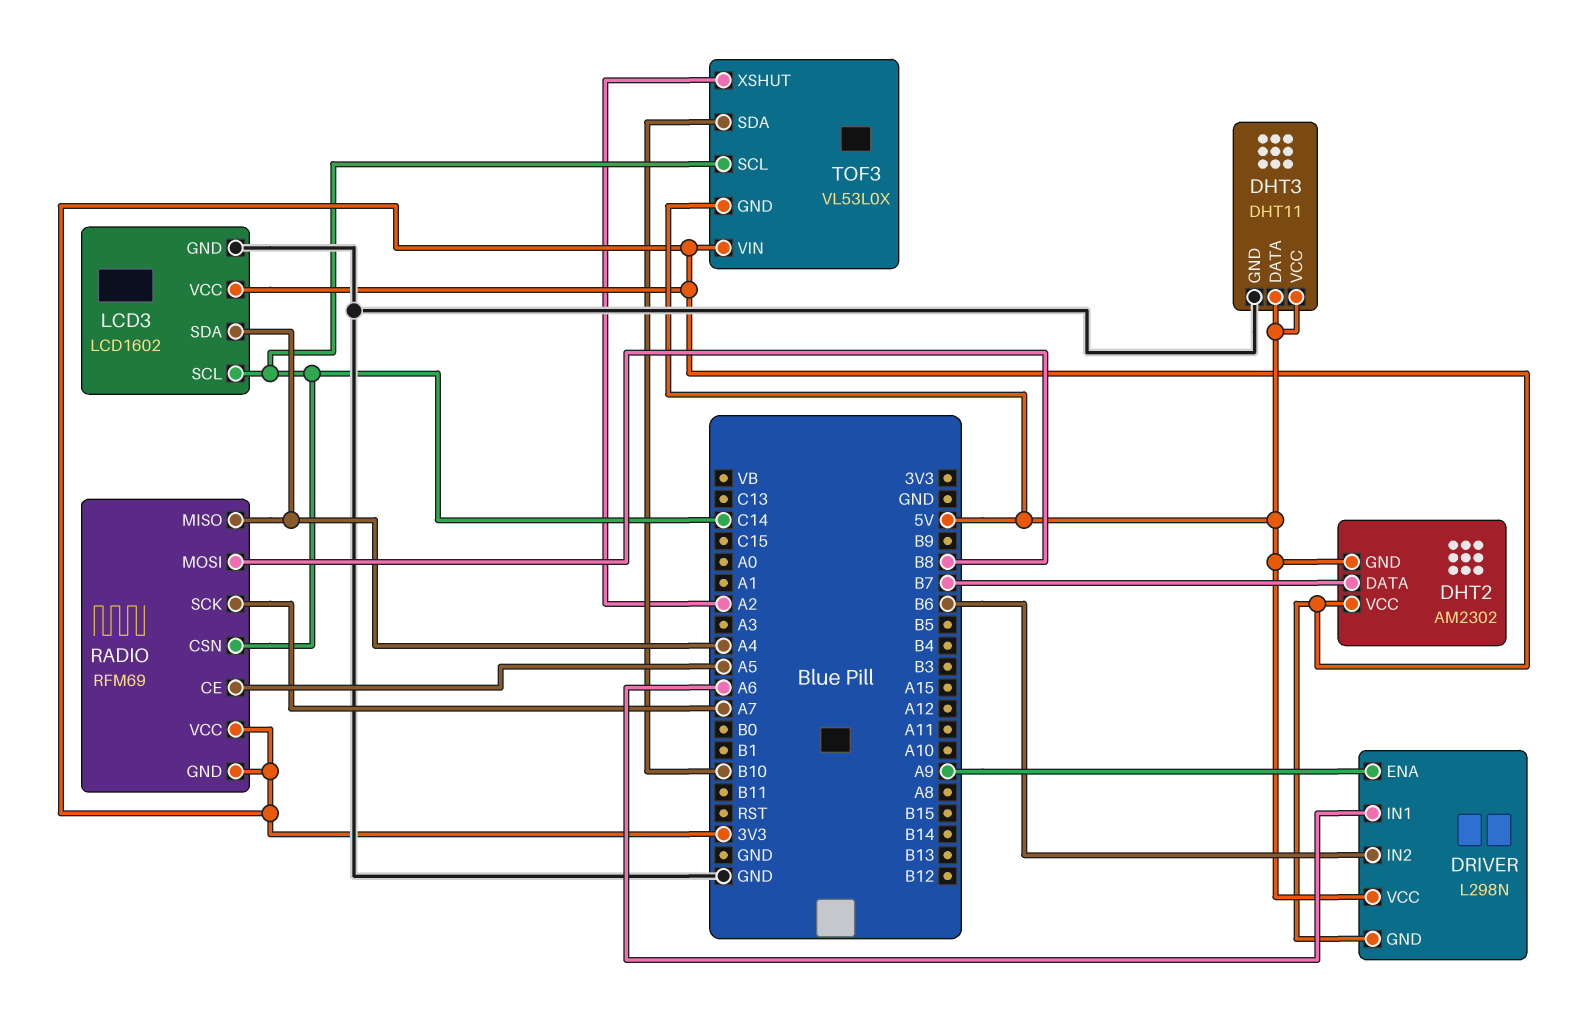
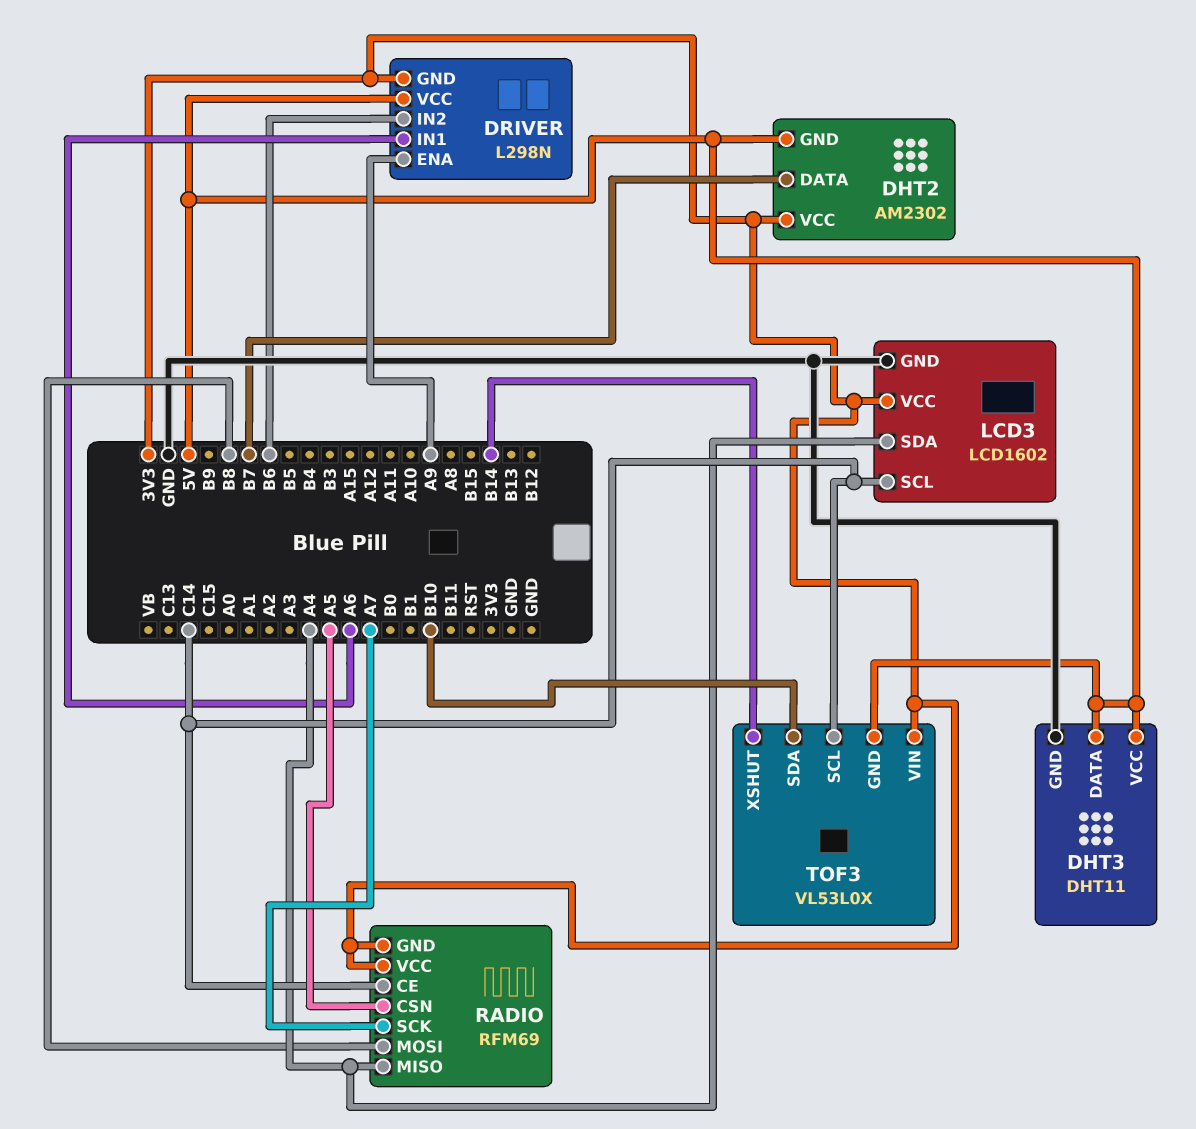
RADIO pin CE: A5 -> C14
RADIO pin CSN: C14 -> A5
TOF3 pin XSHUT: A2 -> B14

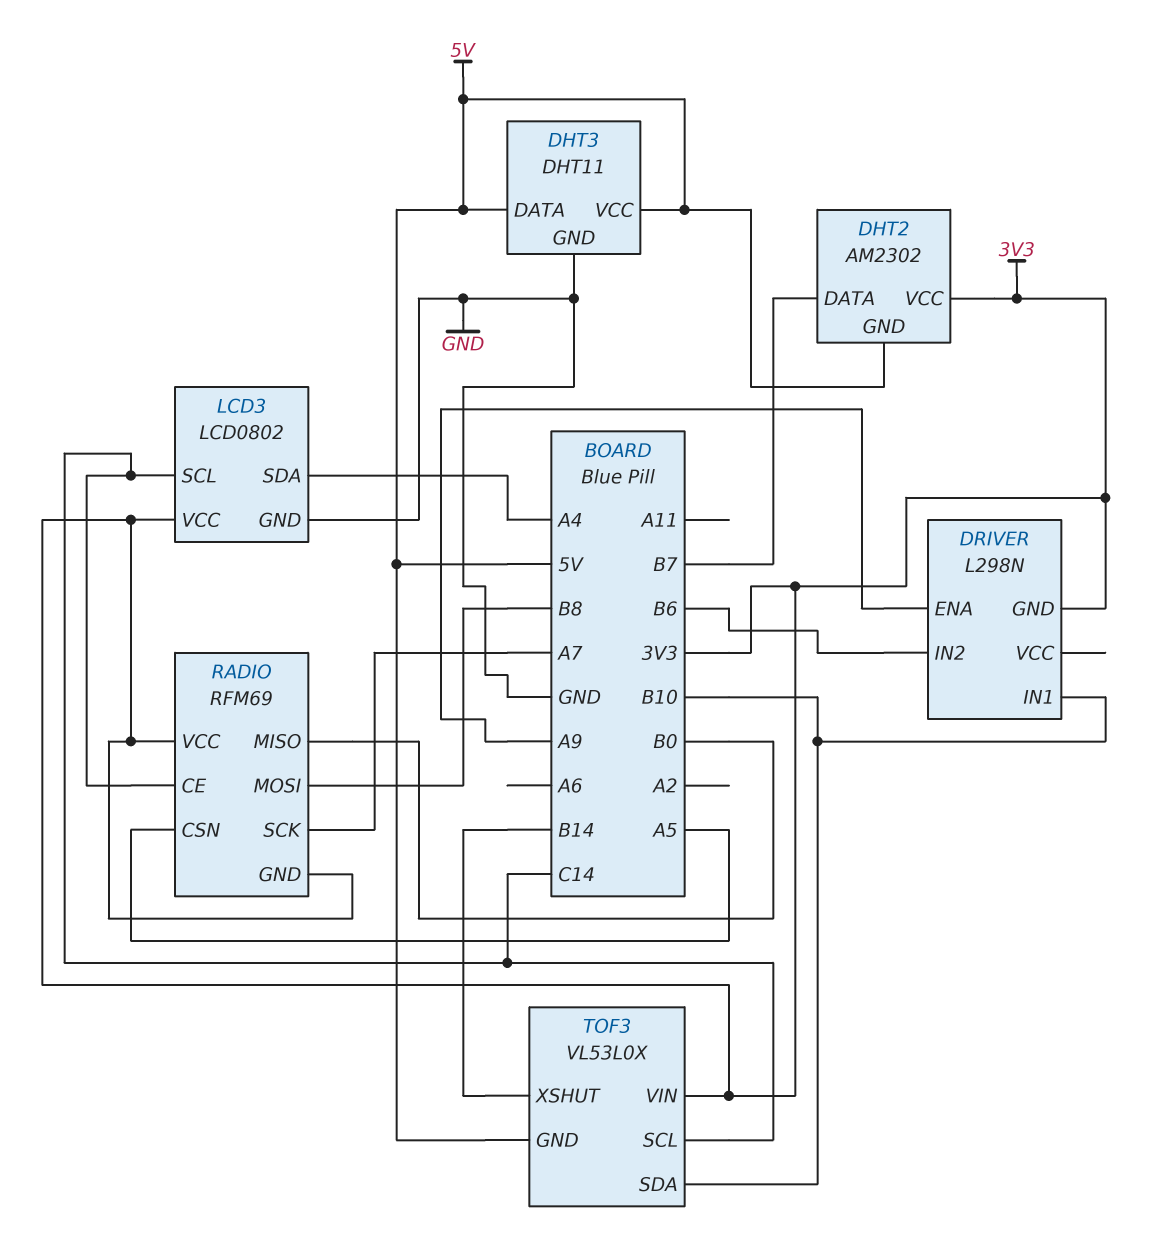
DRIVER pin IN1: A6 -> B10
DRIVER pin VCC: 5V -> none
LCD3: LCD1602 -> LCD0802
RADIO pin MISO: A4 -> B0

